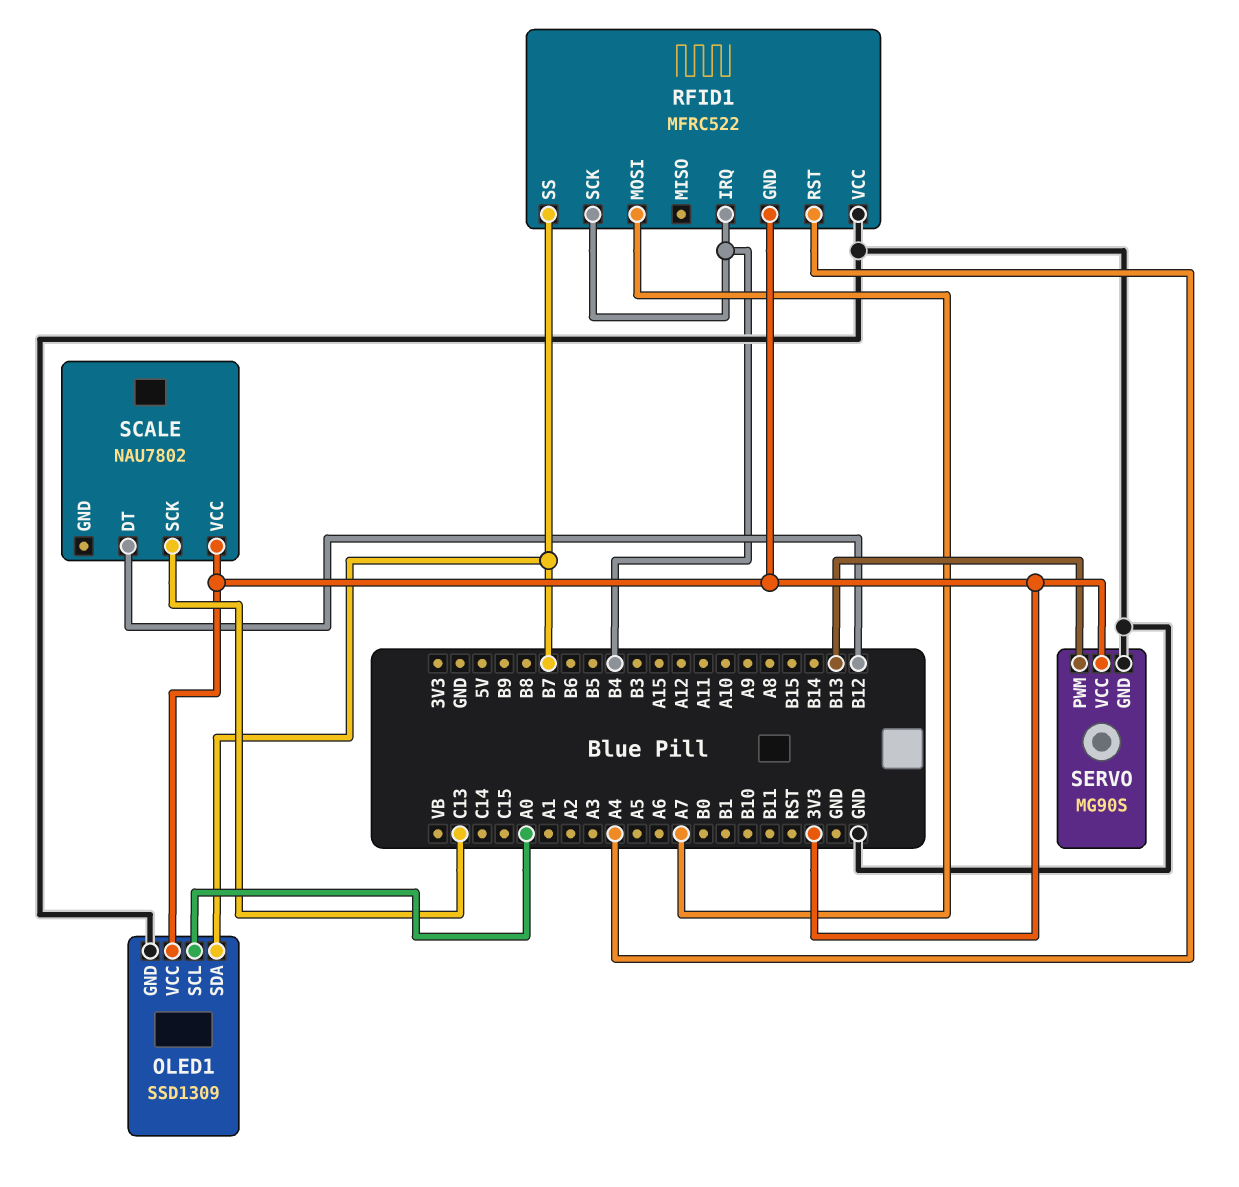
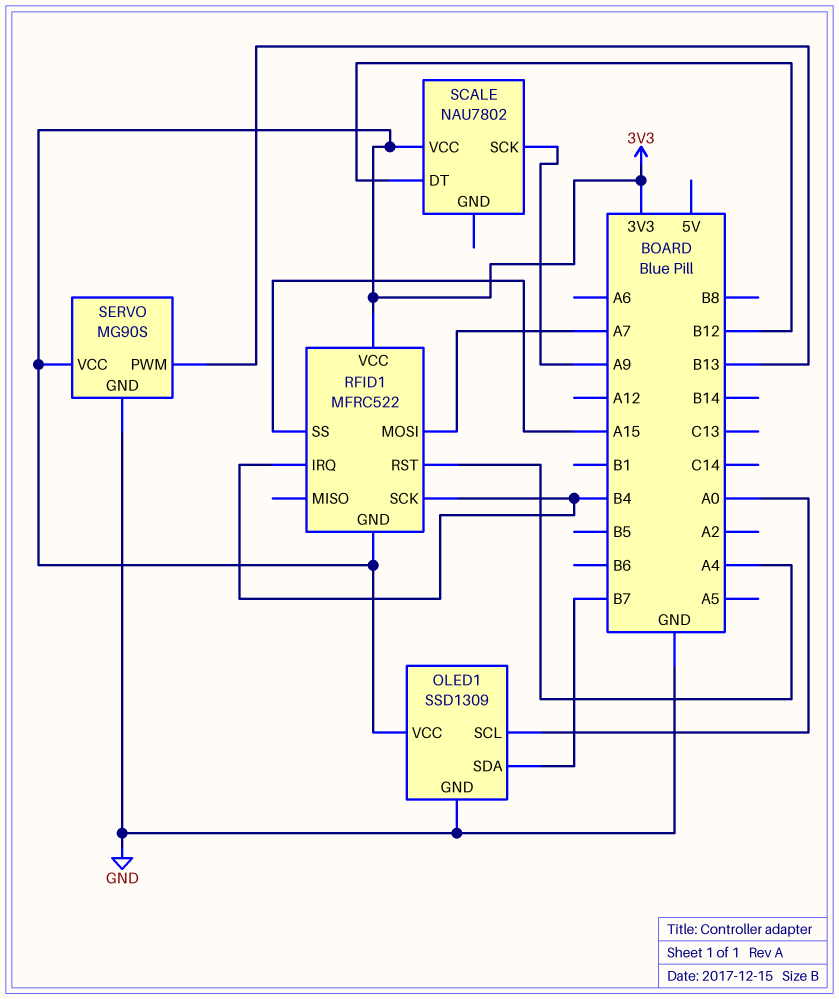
RFID1 pin SS: B7 -> A15
RFID1 pin VCC: GND -> 3V3
SCALE pin SCK: C13 -> A9

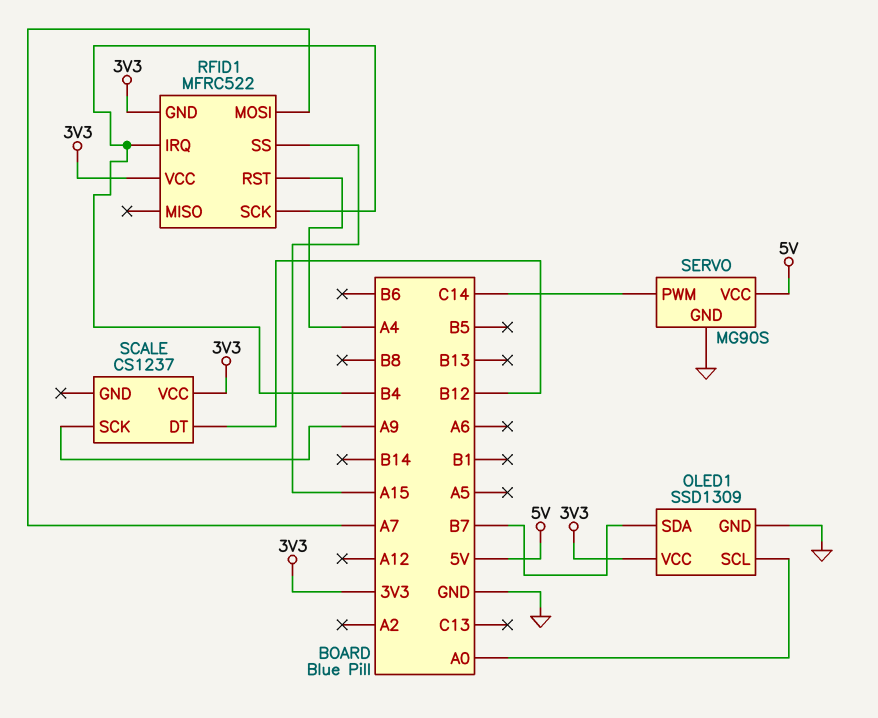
SCALE: NAU7802 -> CS1237
SERVO pin PWM: B13 -> C14
SERVO pin VCC: 3V3 -> 5V

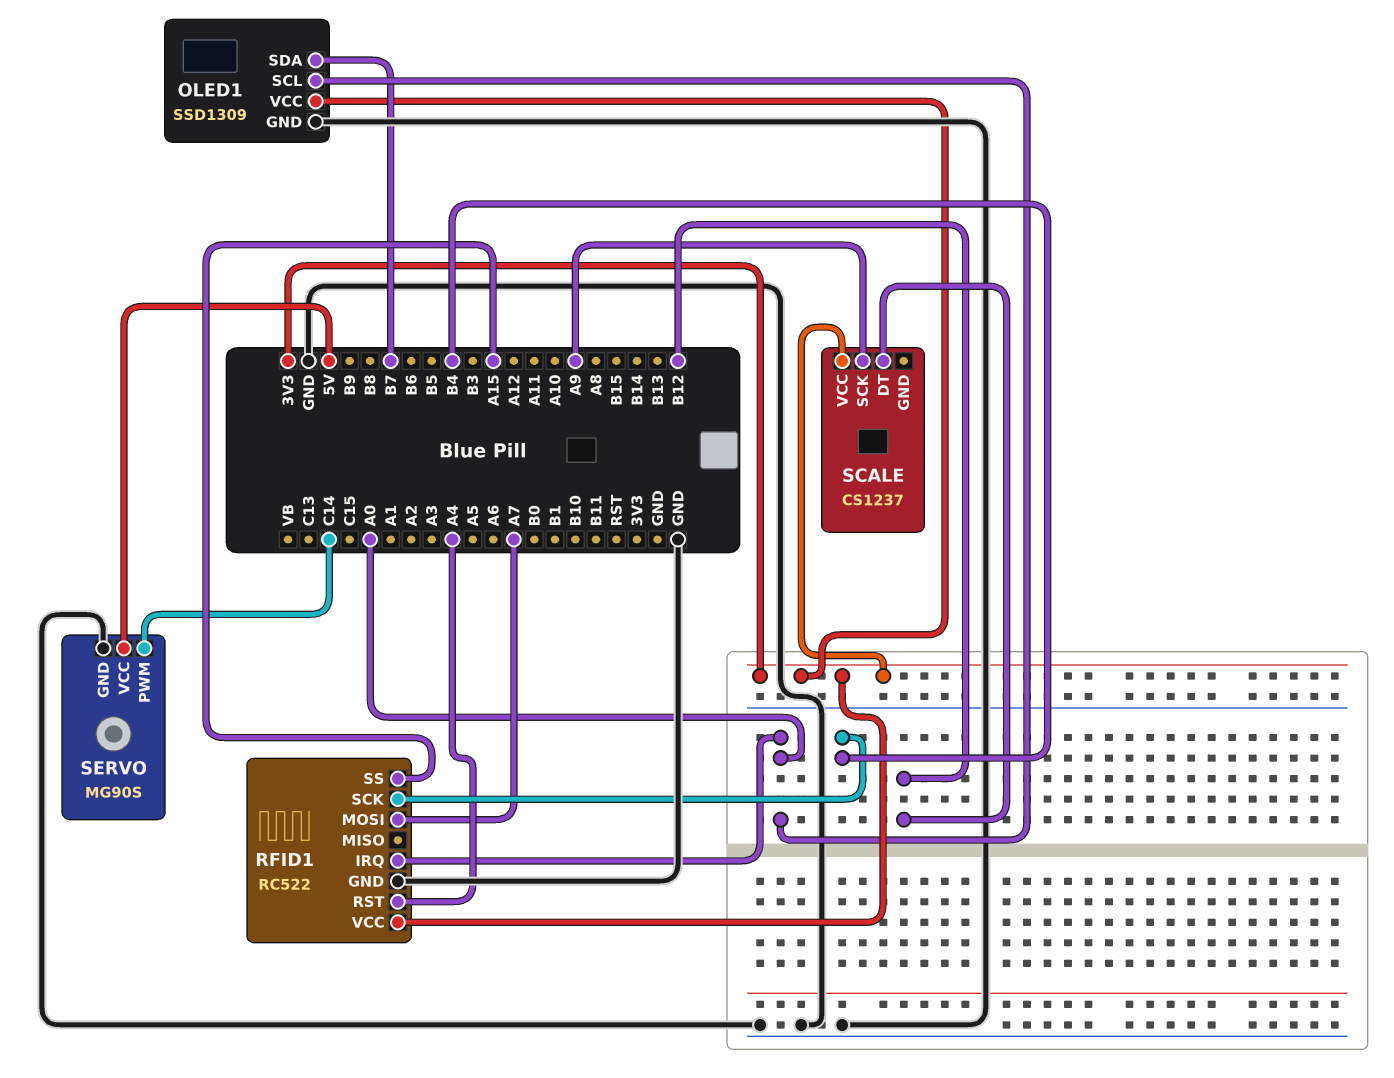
RFID1: MFRC522 -> RC522
RFID1 pin GND: 3V3 -> GND
RFID1 pin IRQ: B4 -> A0

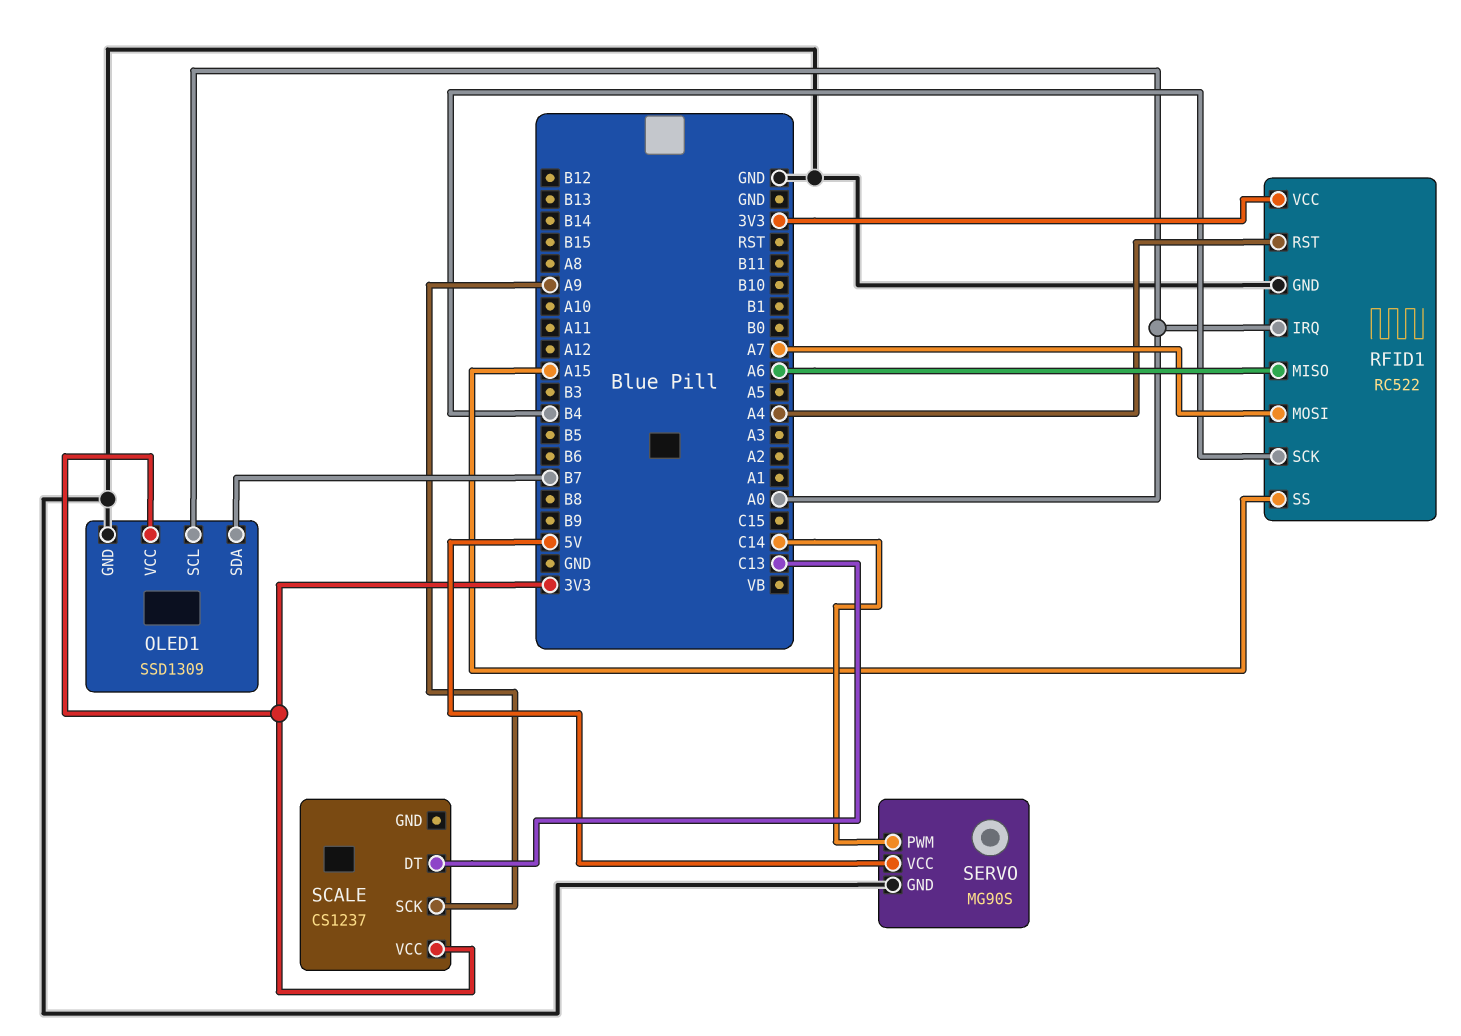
RFID1 pin MISO: none -> A6
SCALE pin DT: B12 -> C13

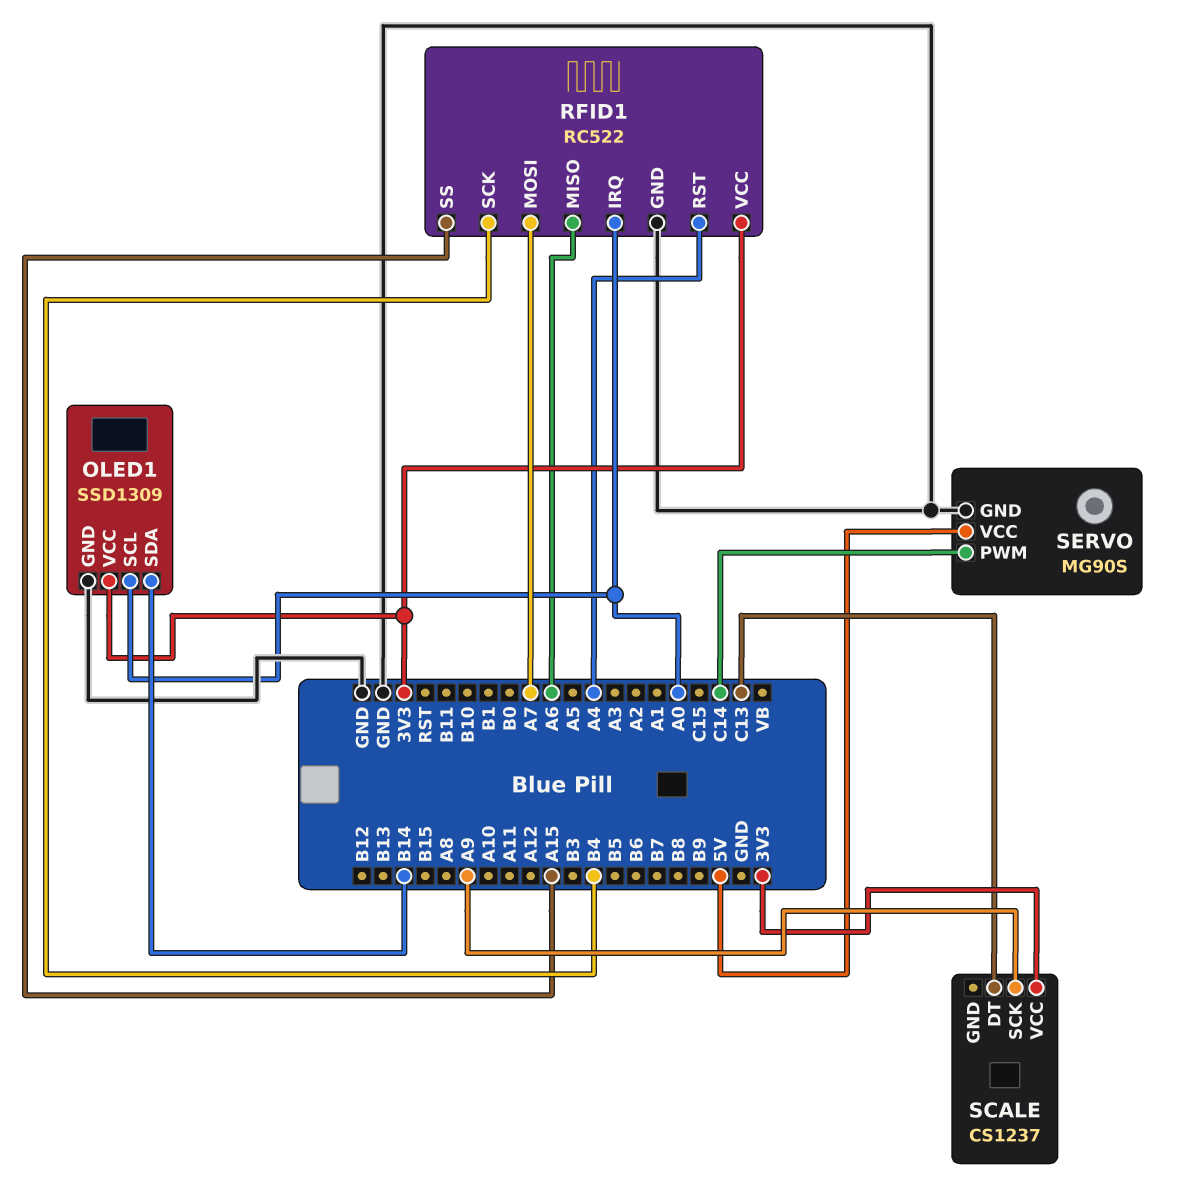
OLED1 pin SDA: B7 -> B14

